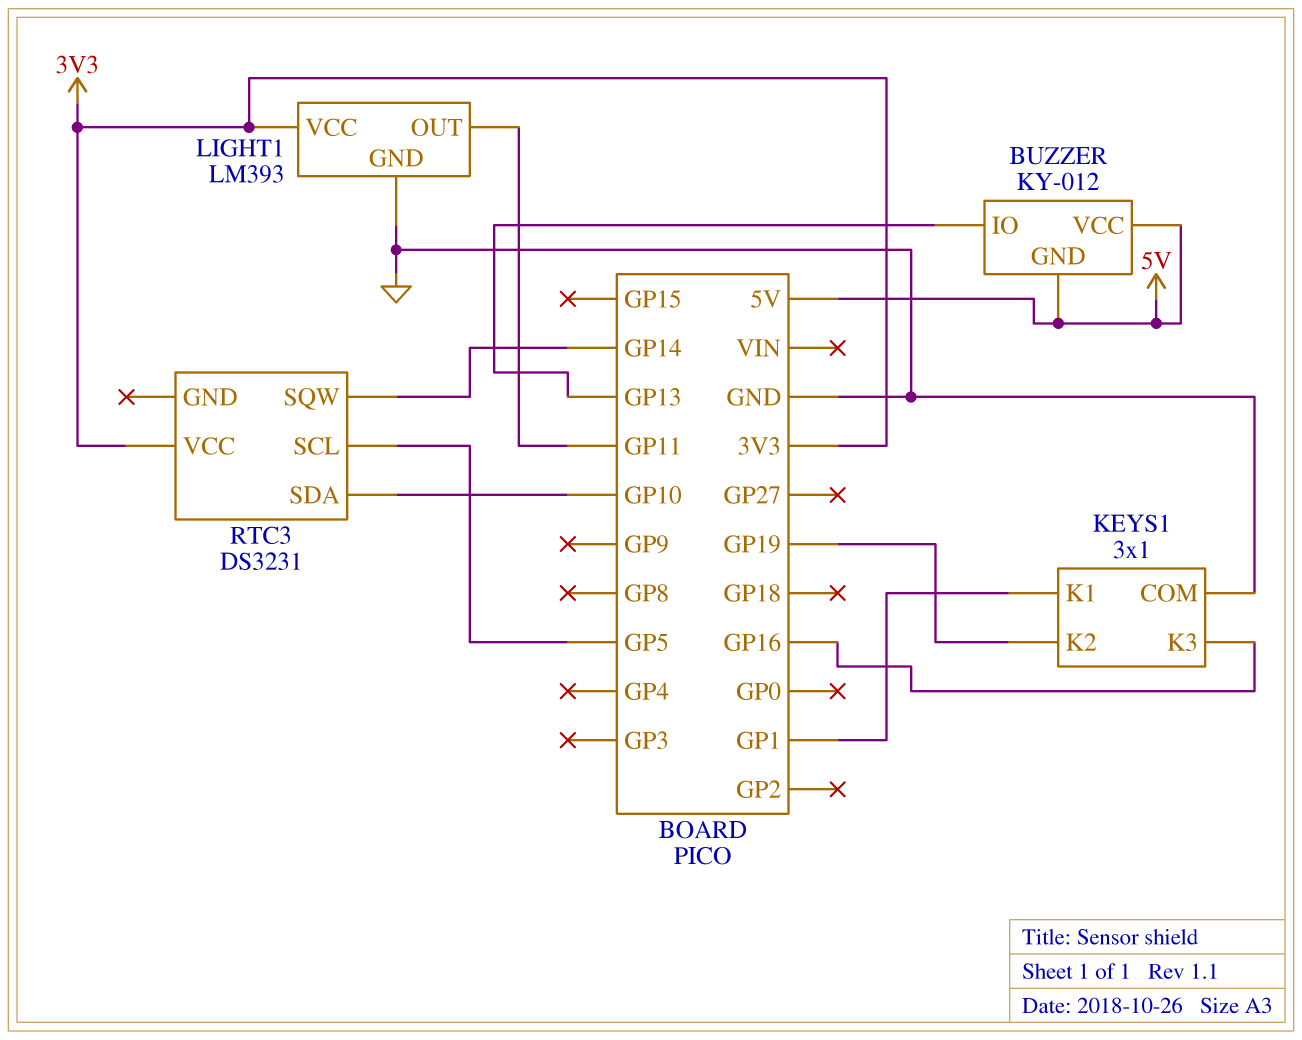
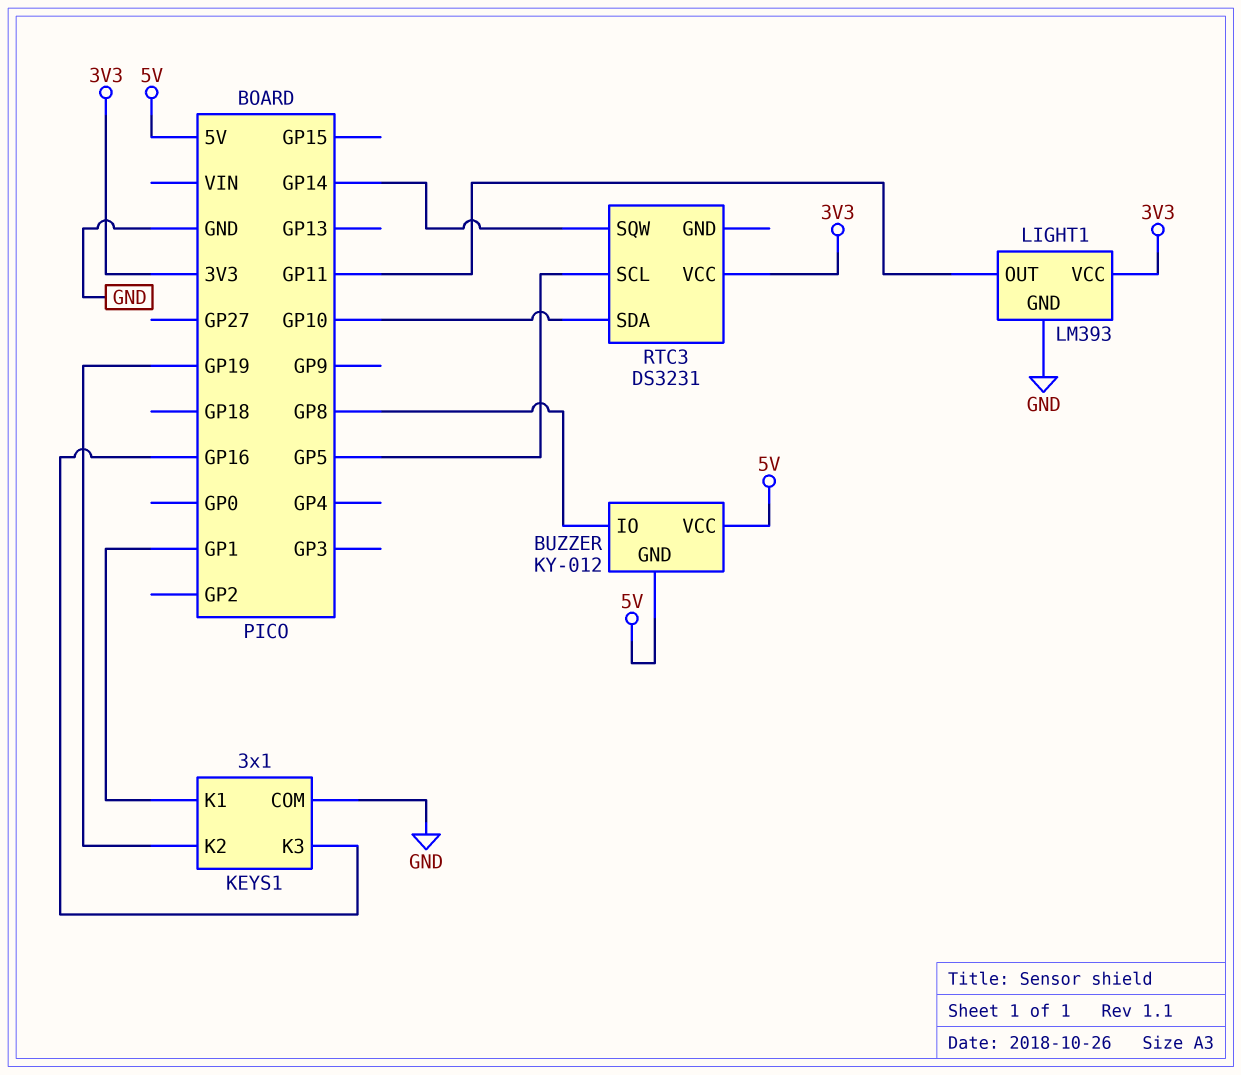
BUZZER pin IO: GP13 -> GP8

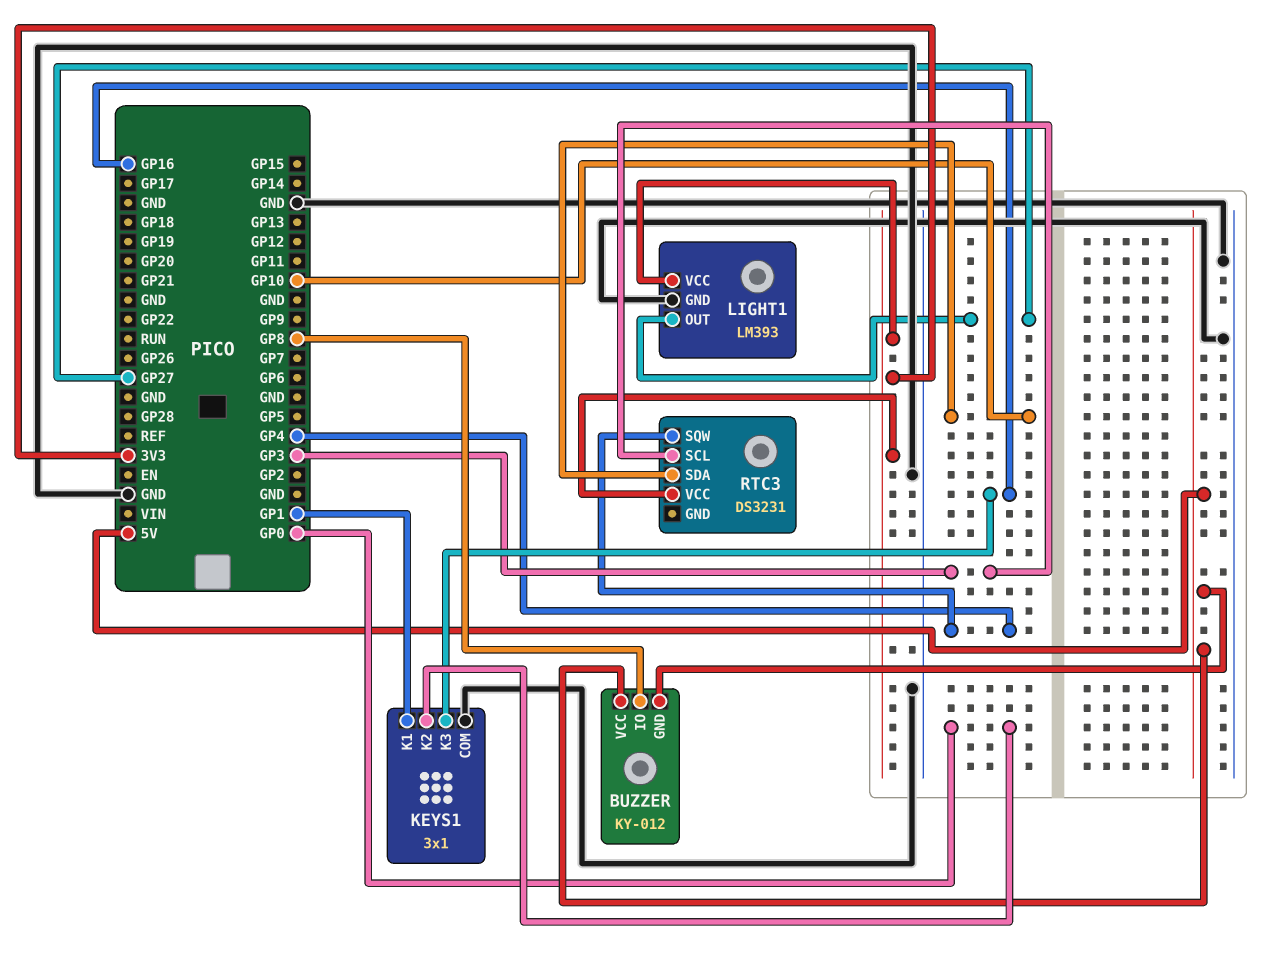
KEYS1 pin K2: GP19 -> GP0
LIGHT1 pin OUT: GP11 -> GP27
RTC3 pin SCL: GP5 -> GP3
RTC3 pin SQW: GP14 -> GP4

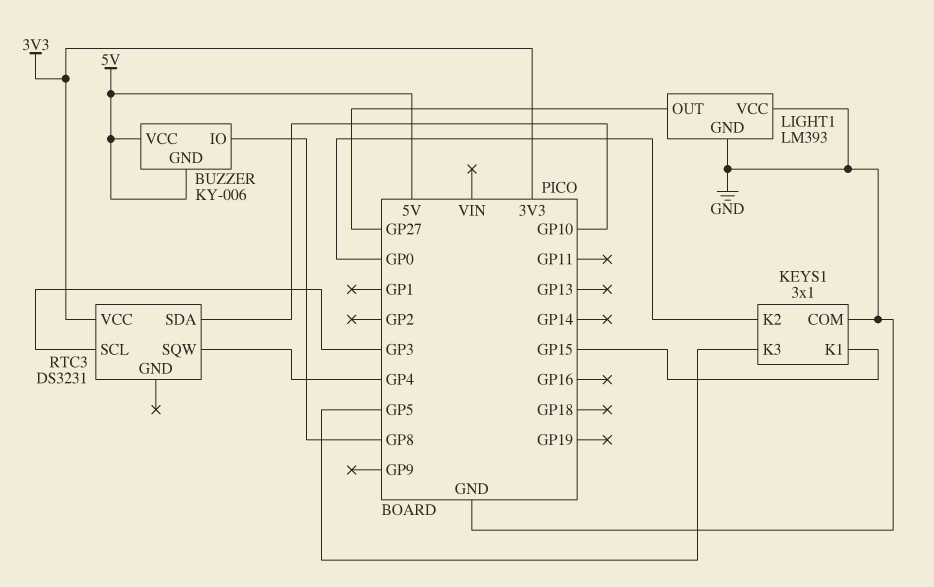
BUZZER: KY-012 -> KY-006
KEYS1 pin K1: GP1 -> GP15
KEYS1 pin K3: GP16 -> GP5
LIGHT1 pin VCC: 3V3 -> GND

